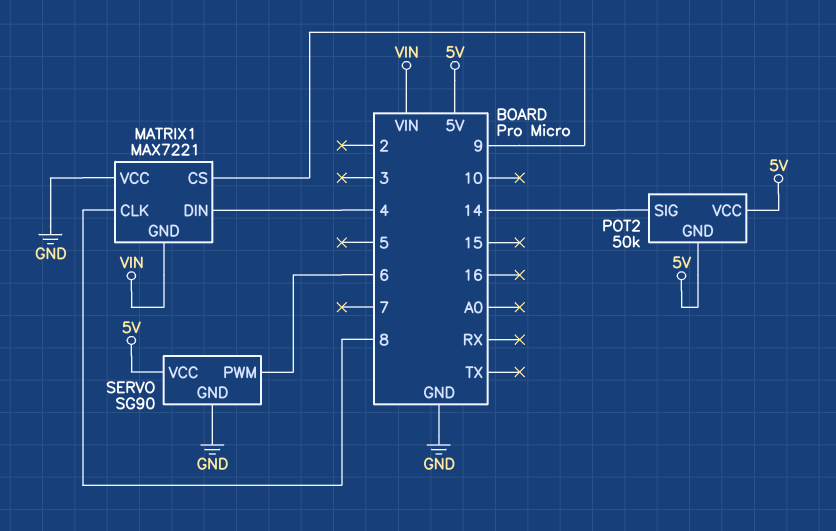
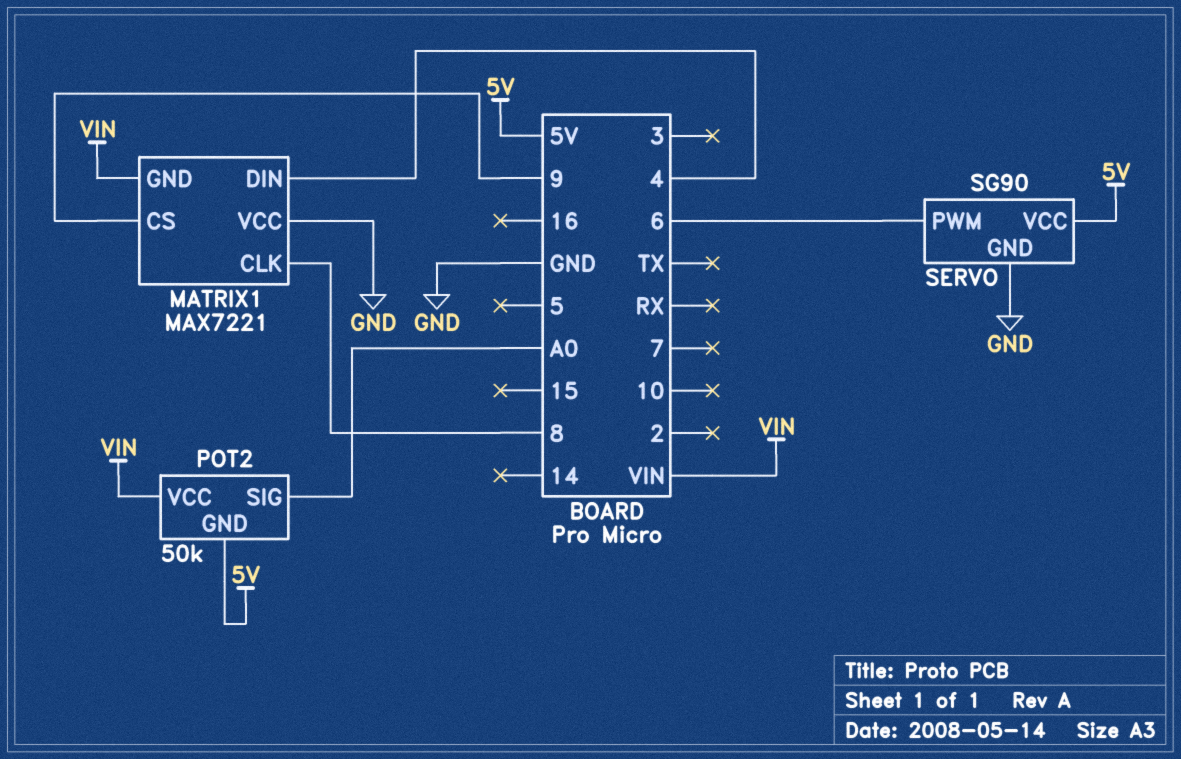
POT2 pin SIG: 14 -> A0
POT2 pin VCC: 5V -> VIN

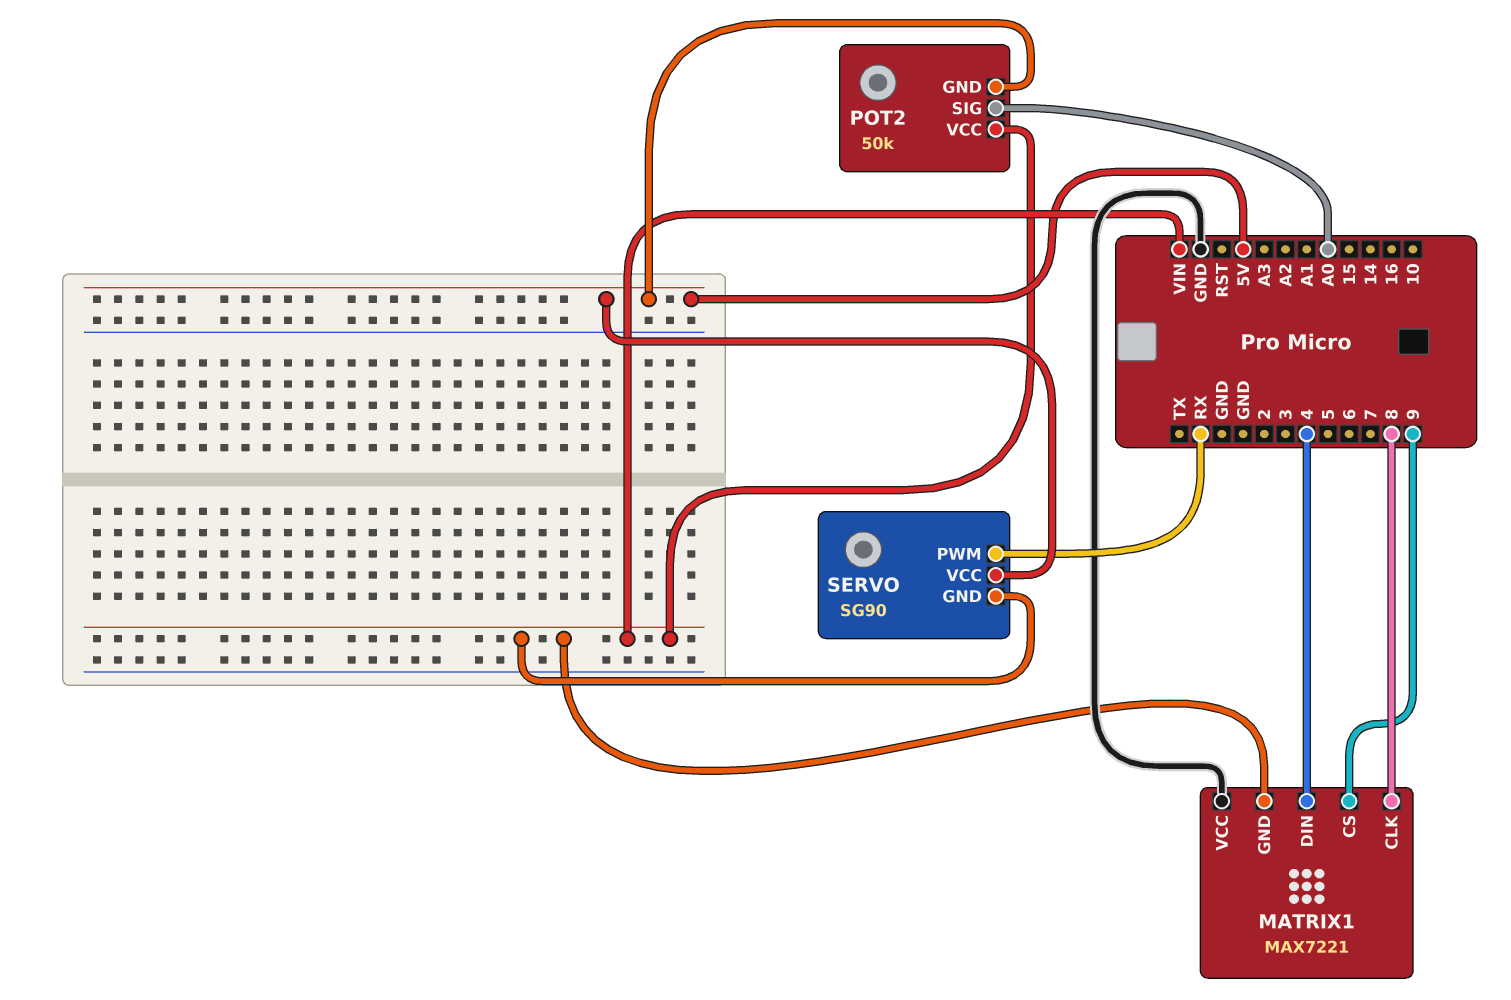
SERVO pin GND: GND -> VIN
SERVO pin PWM: 6 -> RX

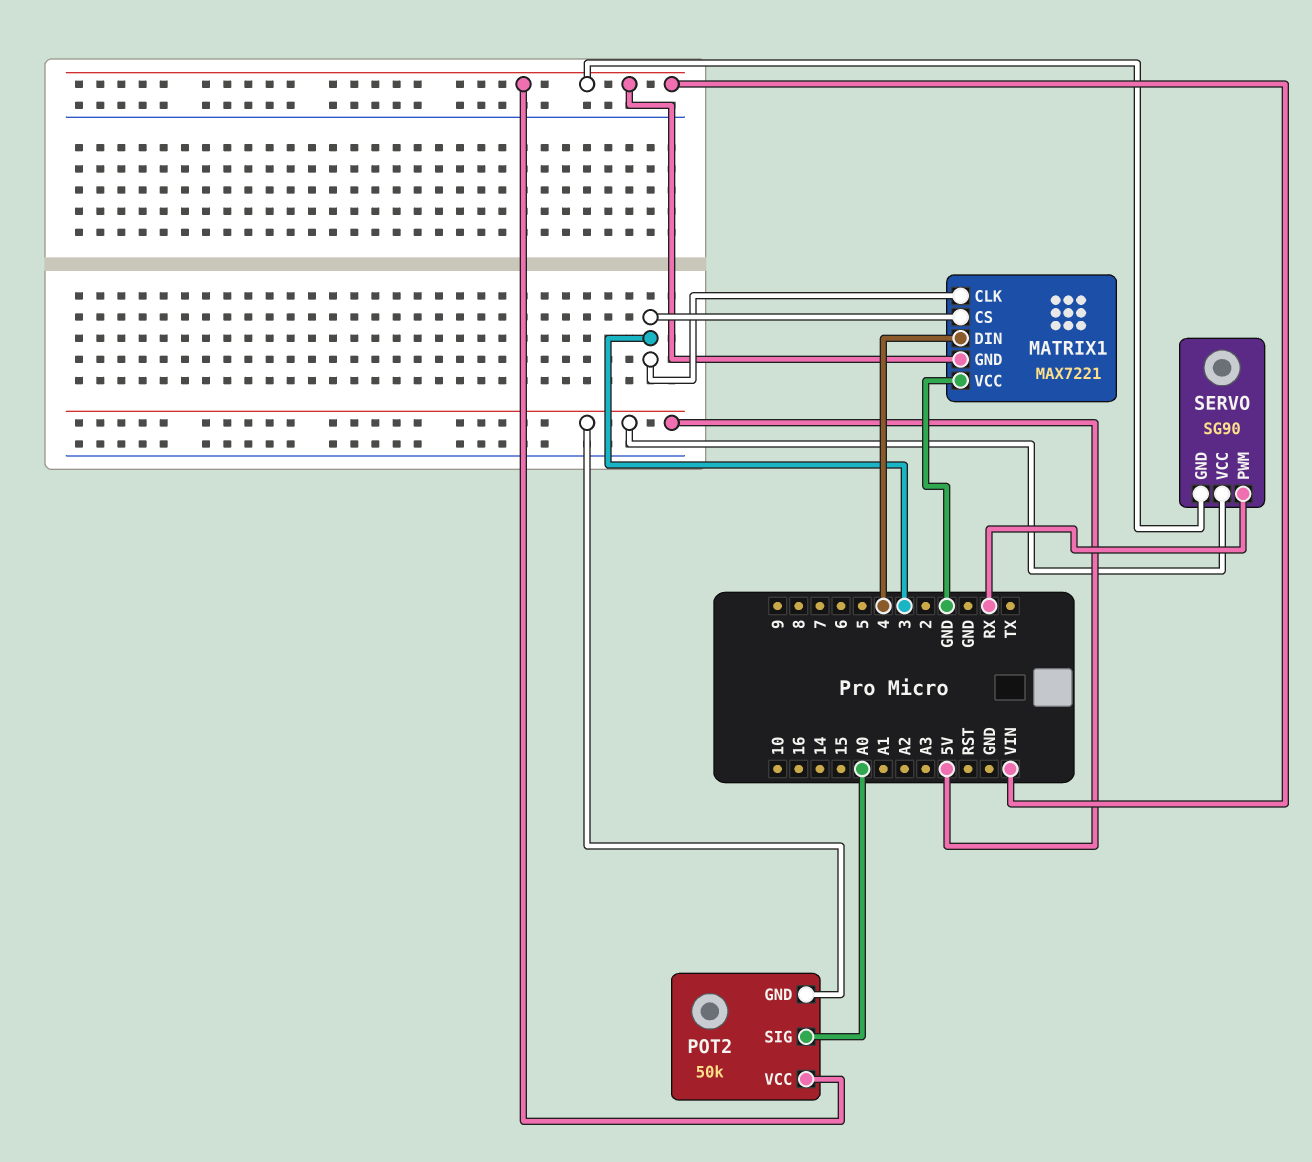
MATRIX1 pin CLK: 8 -> 3
MATRIX1 pin CS: 9 -> 3

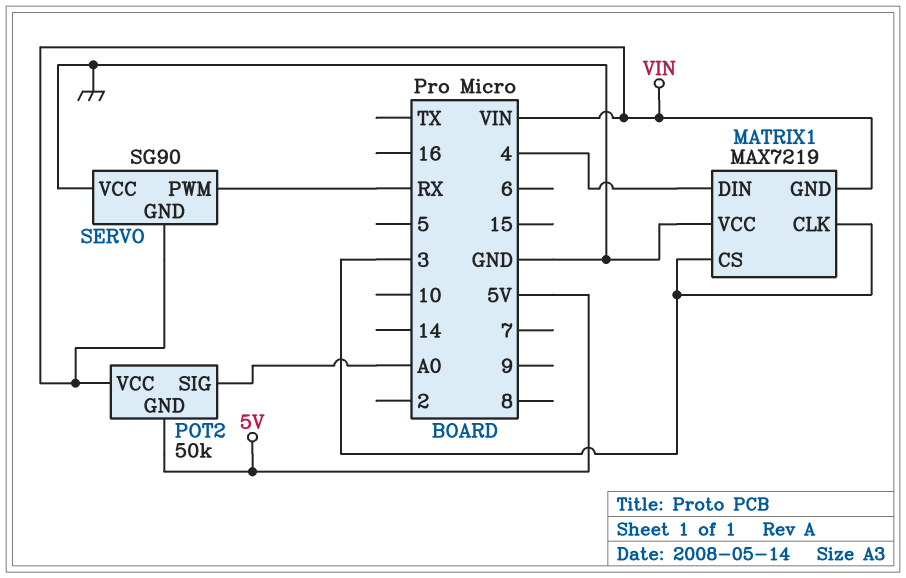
MATRIX1: MAX7221 -> MAX7219
SERVO pin VCC: 5V -> GND

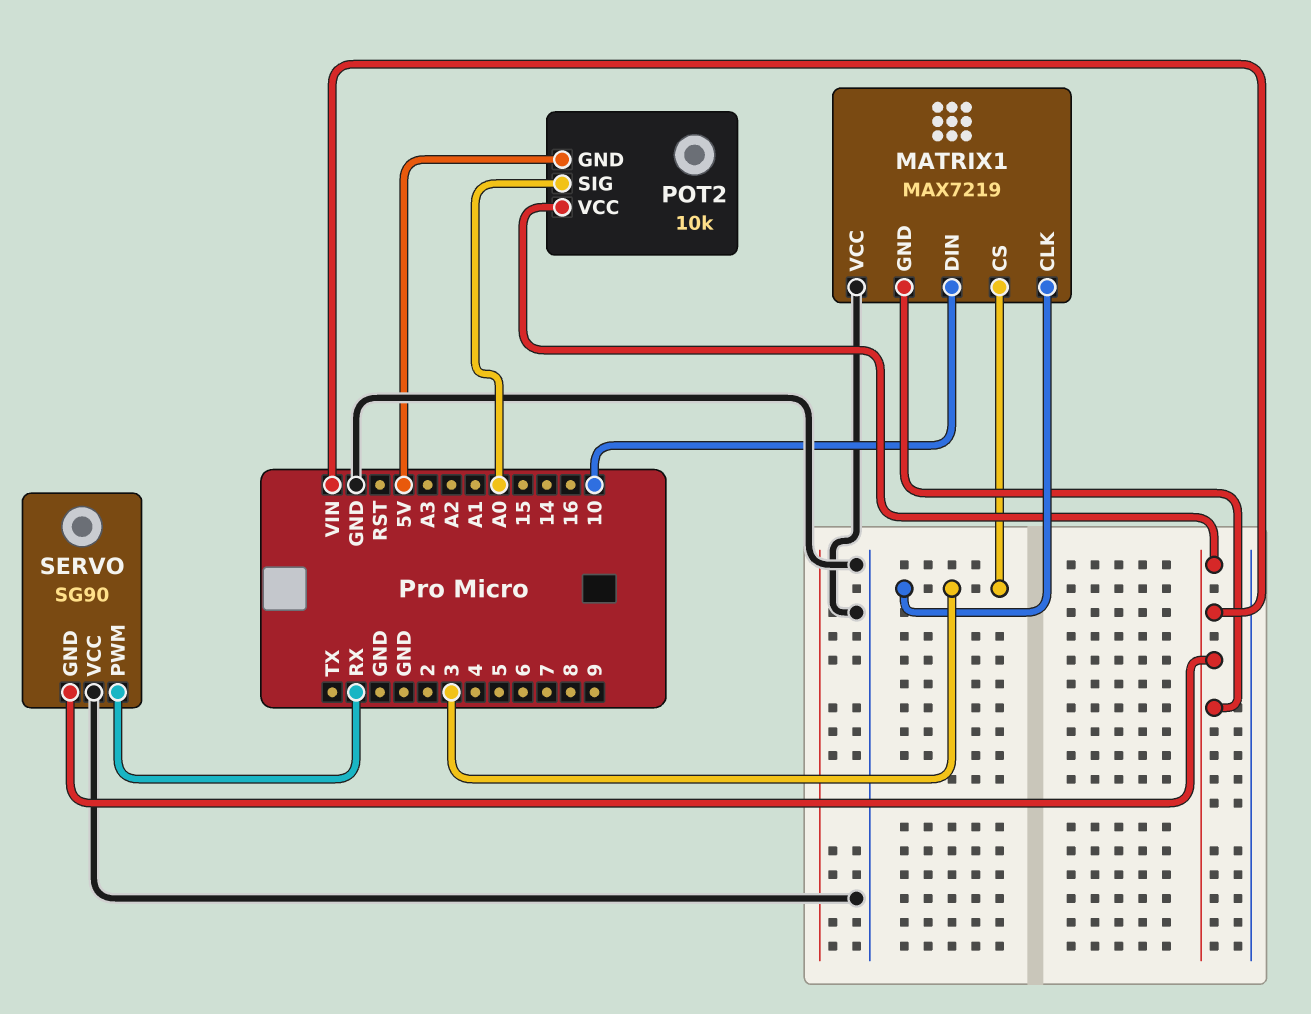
MATRIX1 pin DIN: 4 -> 10
POT2: 50k -> 10k

